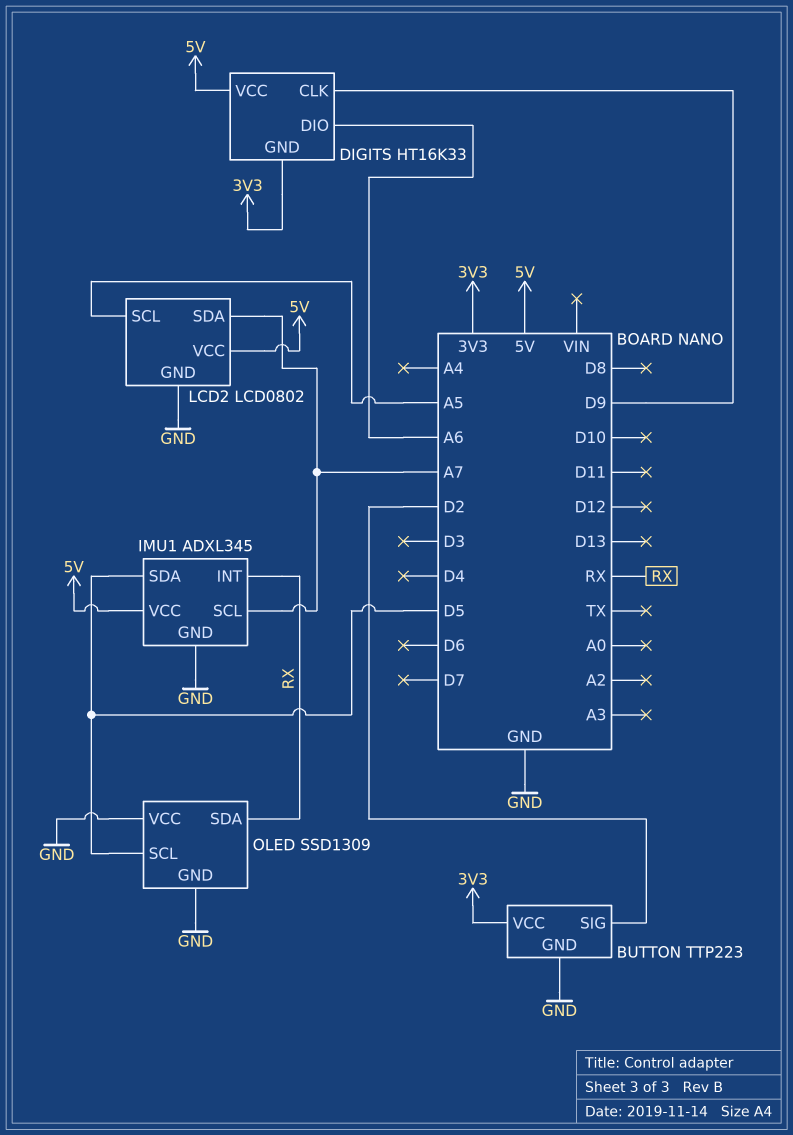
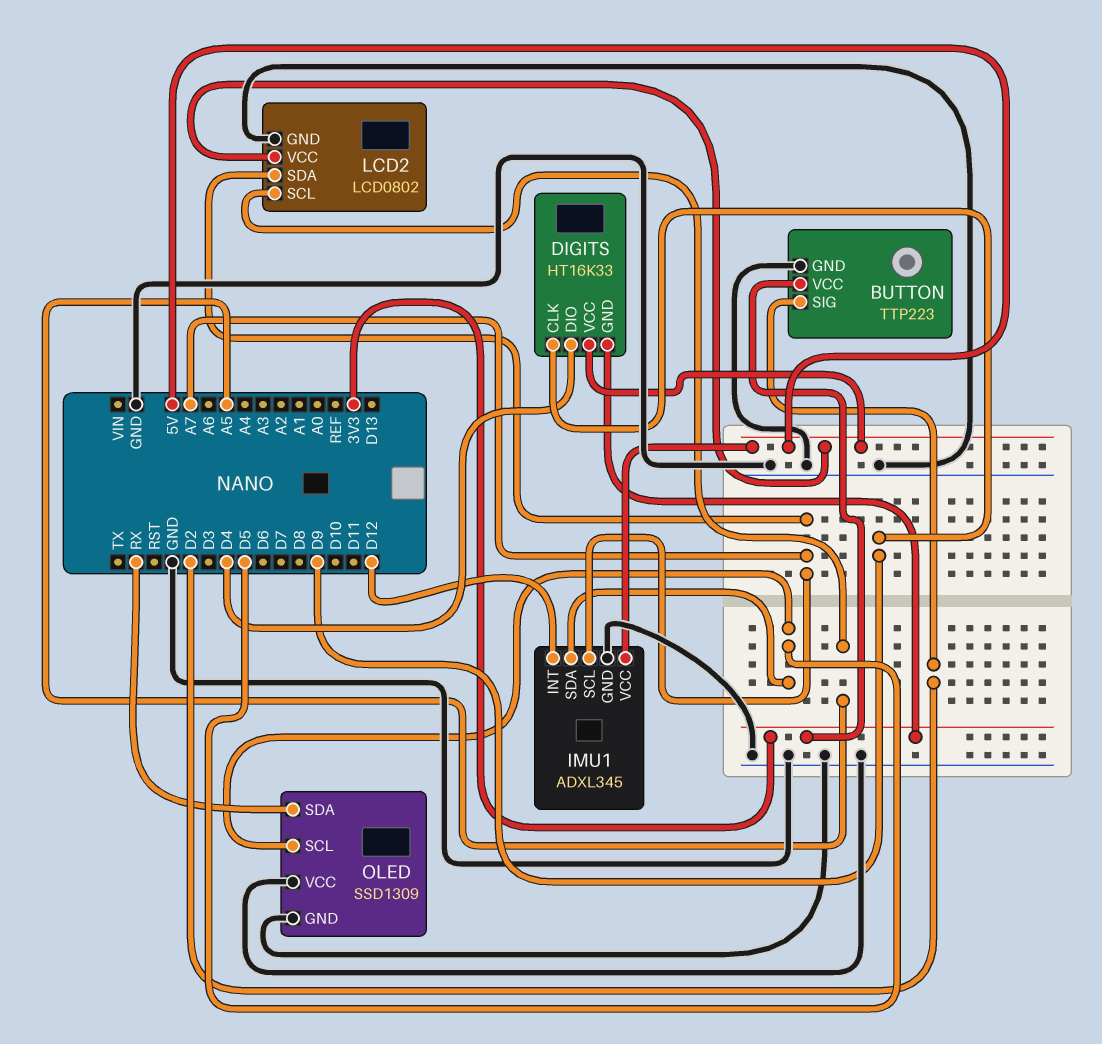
DIGITS pin DIO: A6 -> D4
IMU1 pin INT: RX -> D12

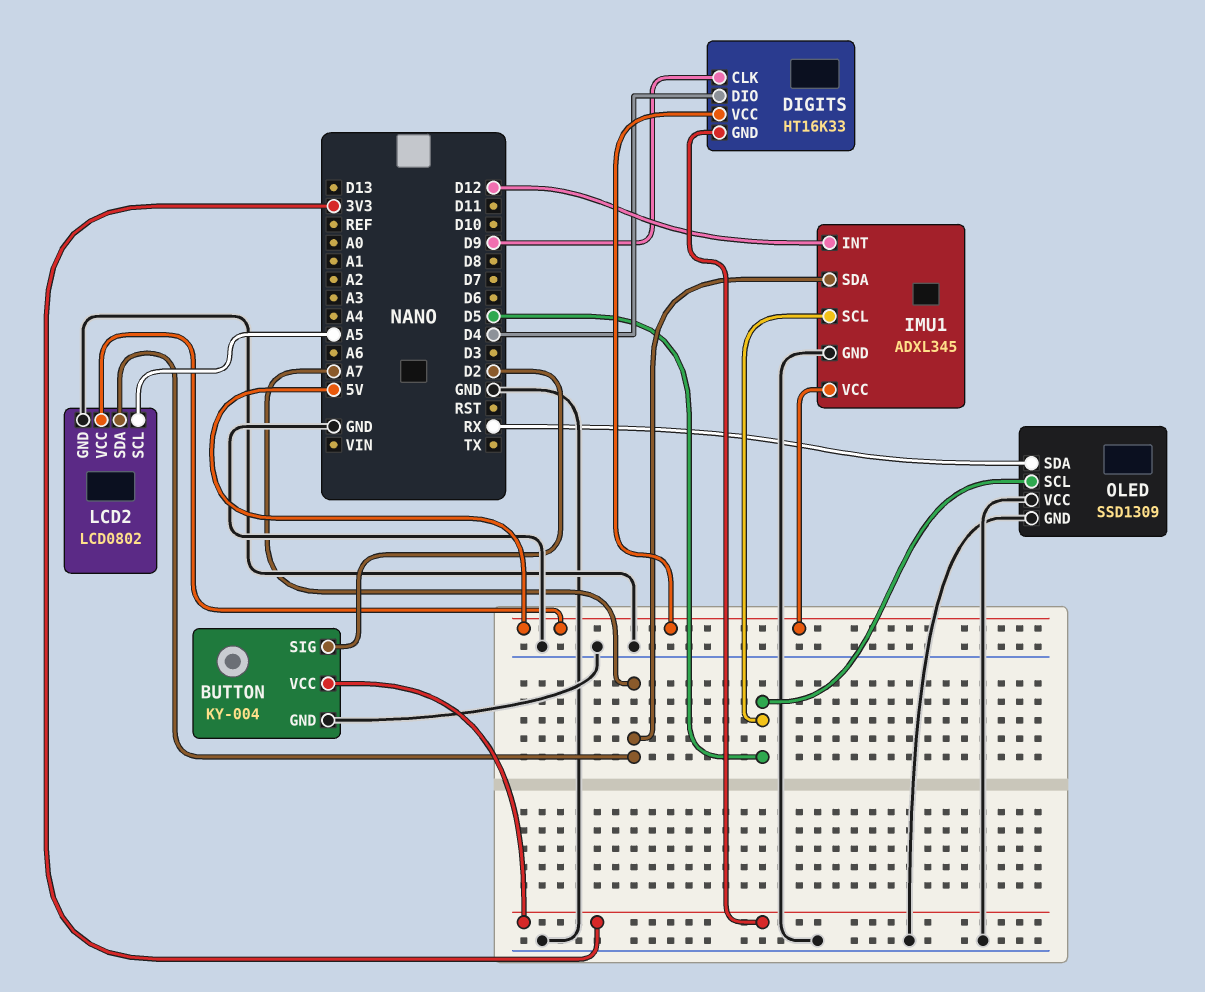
BUTTON: TTP223 -> KY-004
IMU1 pin SCL: A7 -> D5
IMU1 pin SDA: D5 -> A7

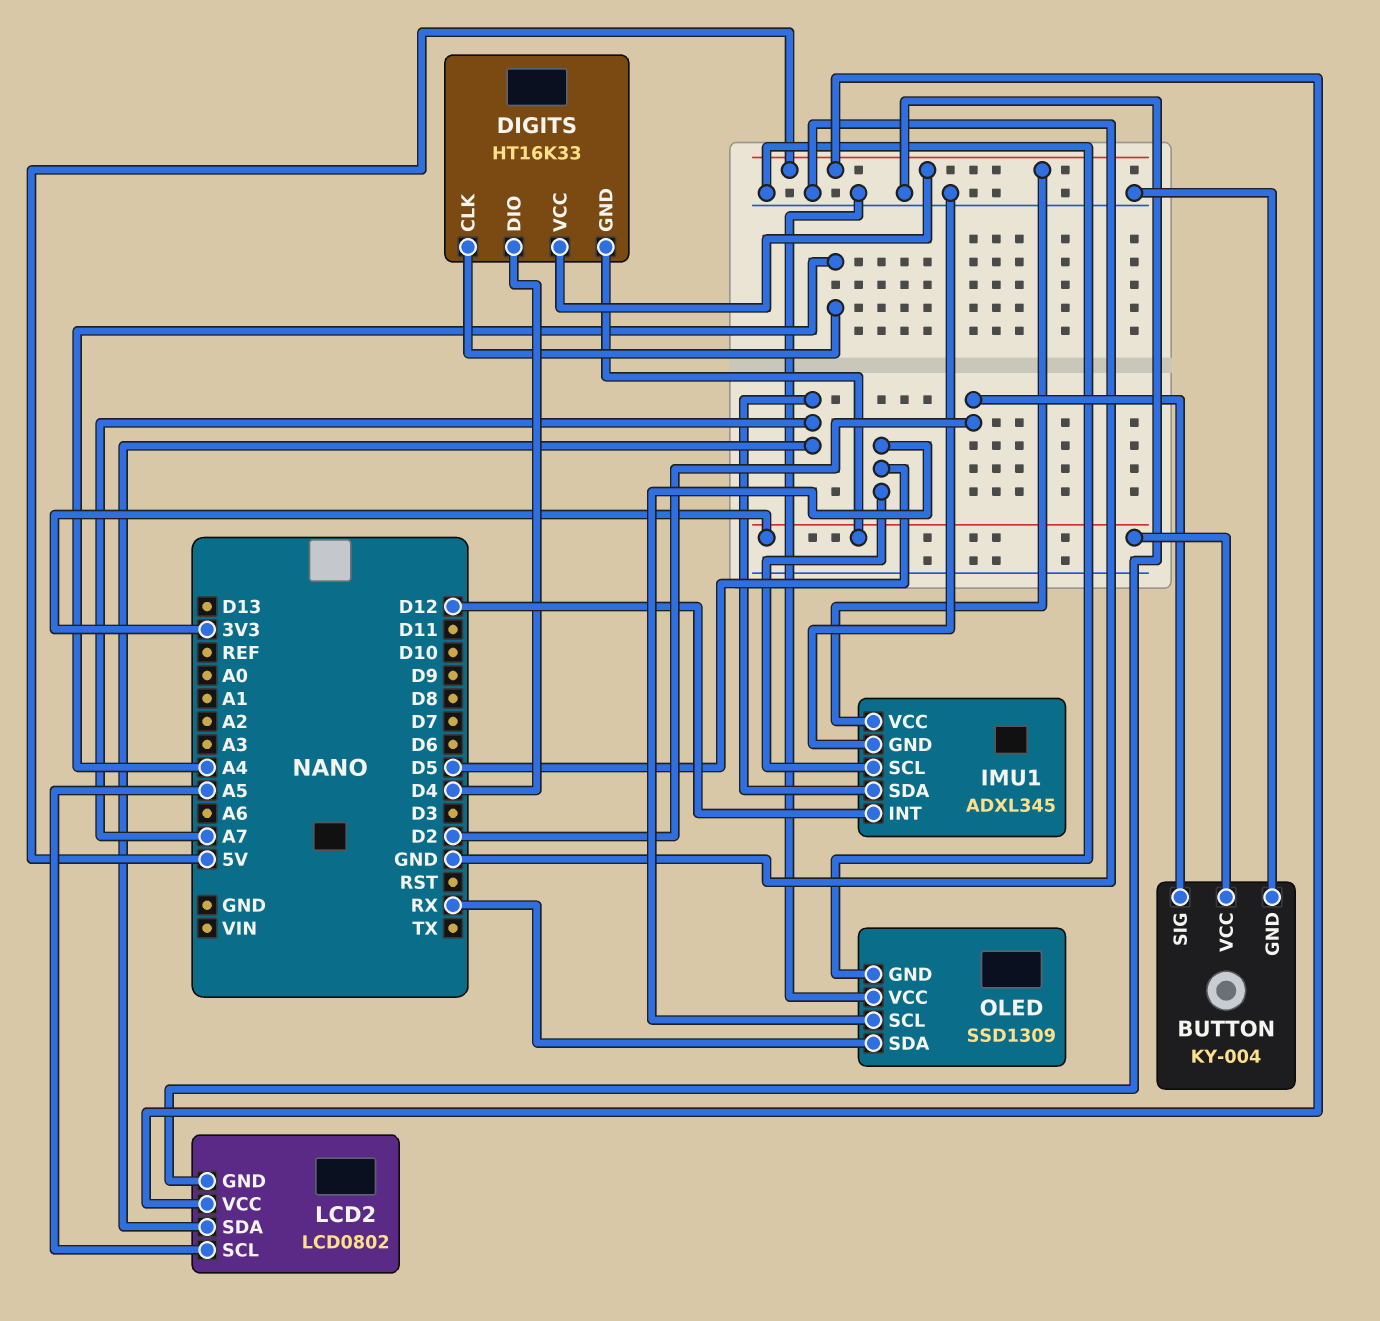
DIGITS pin CLK: D9 -> A4

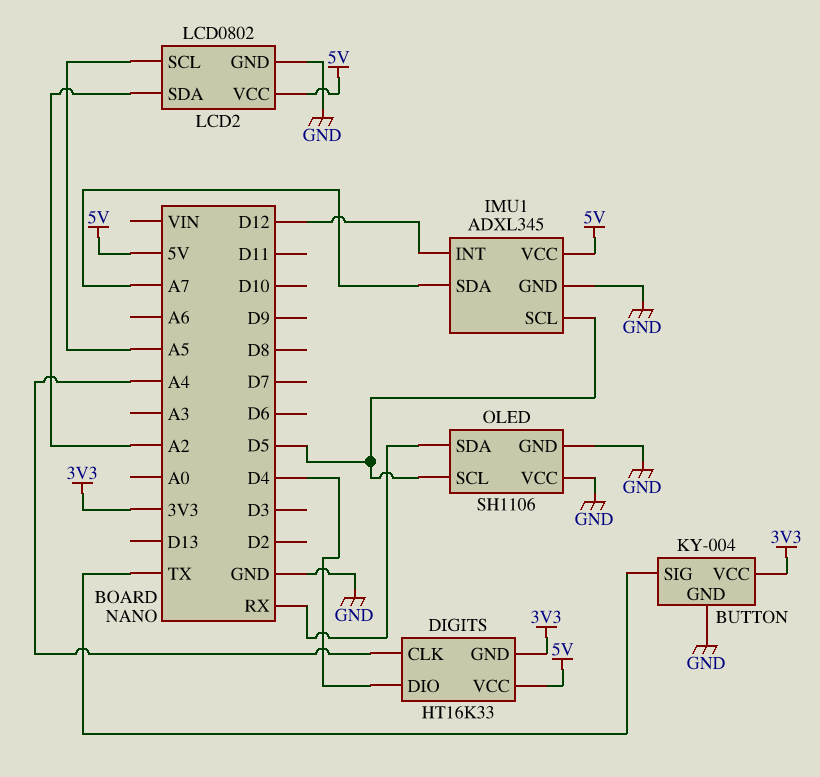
BUTTON pin SIG: D2 -> TX
LCD2 pin SDA: A7 -> A2
OLED: SSD1309 -> SH1106

